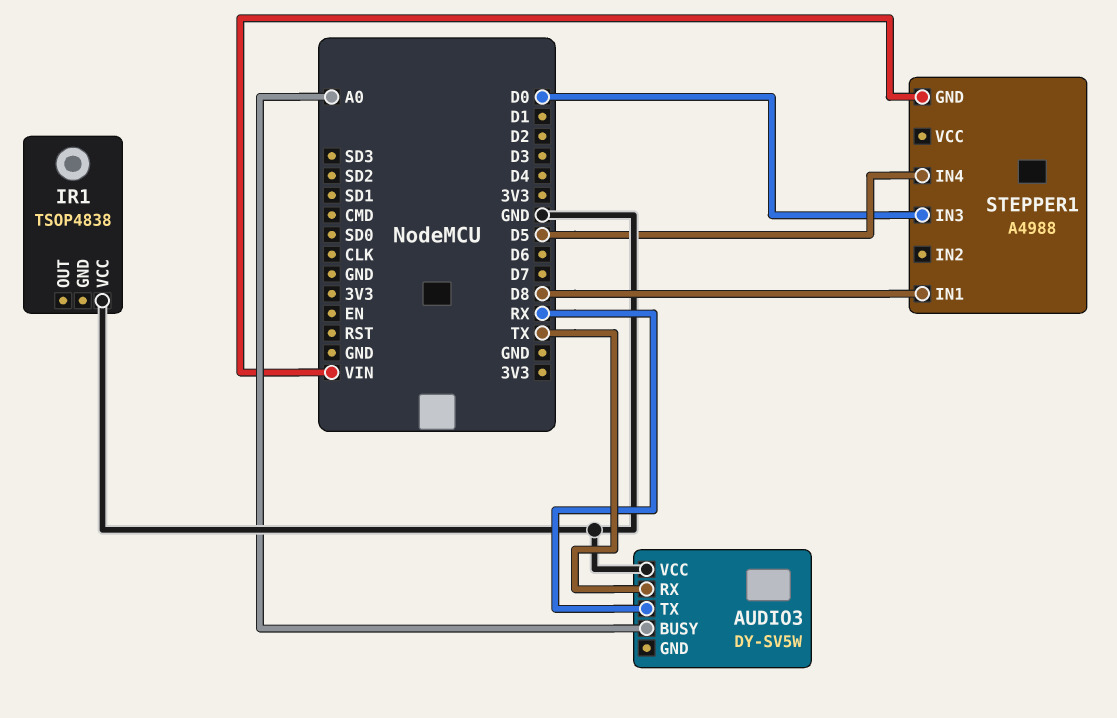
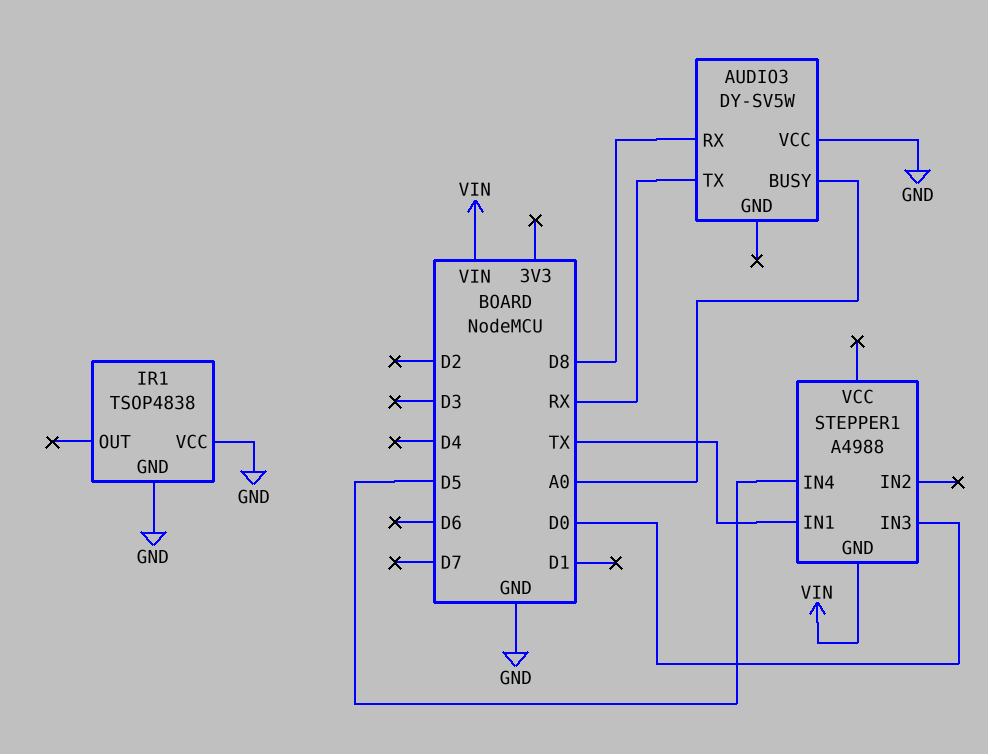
AUDIO3 pin RX: TX -> D8
IR1 pin GND: none -> GND
STEPPER1 pin IN1: D8 -> TX

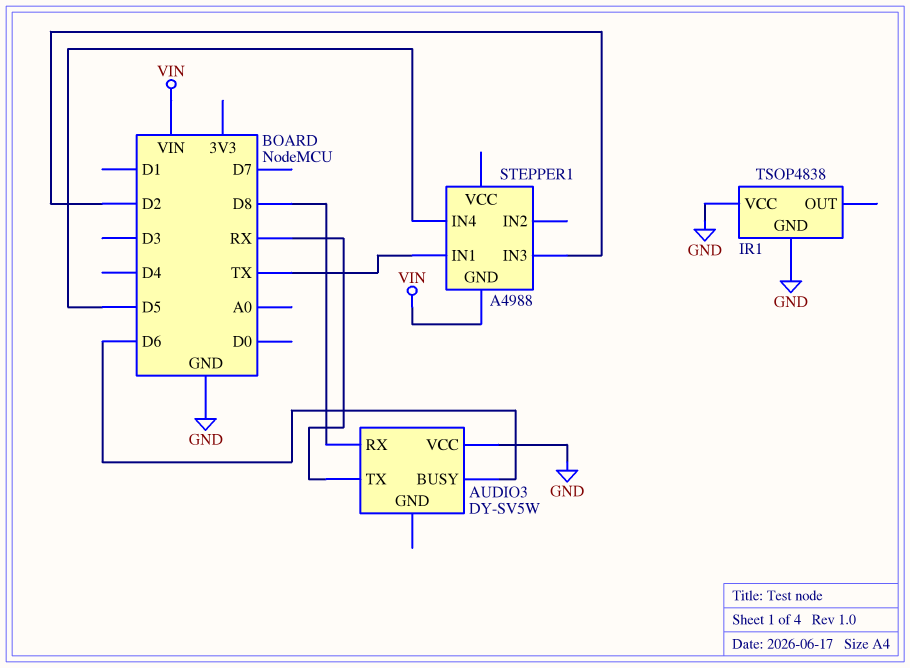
AUDIO3 pin BUSY: A0 -> D6
STEPPER1 pin IN3: D0 -> D2

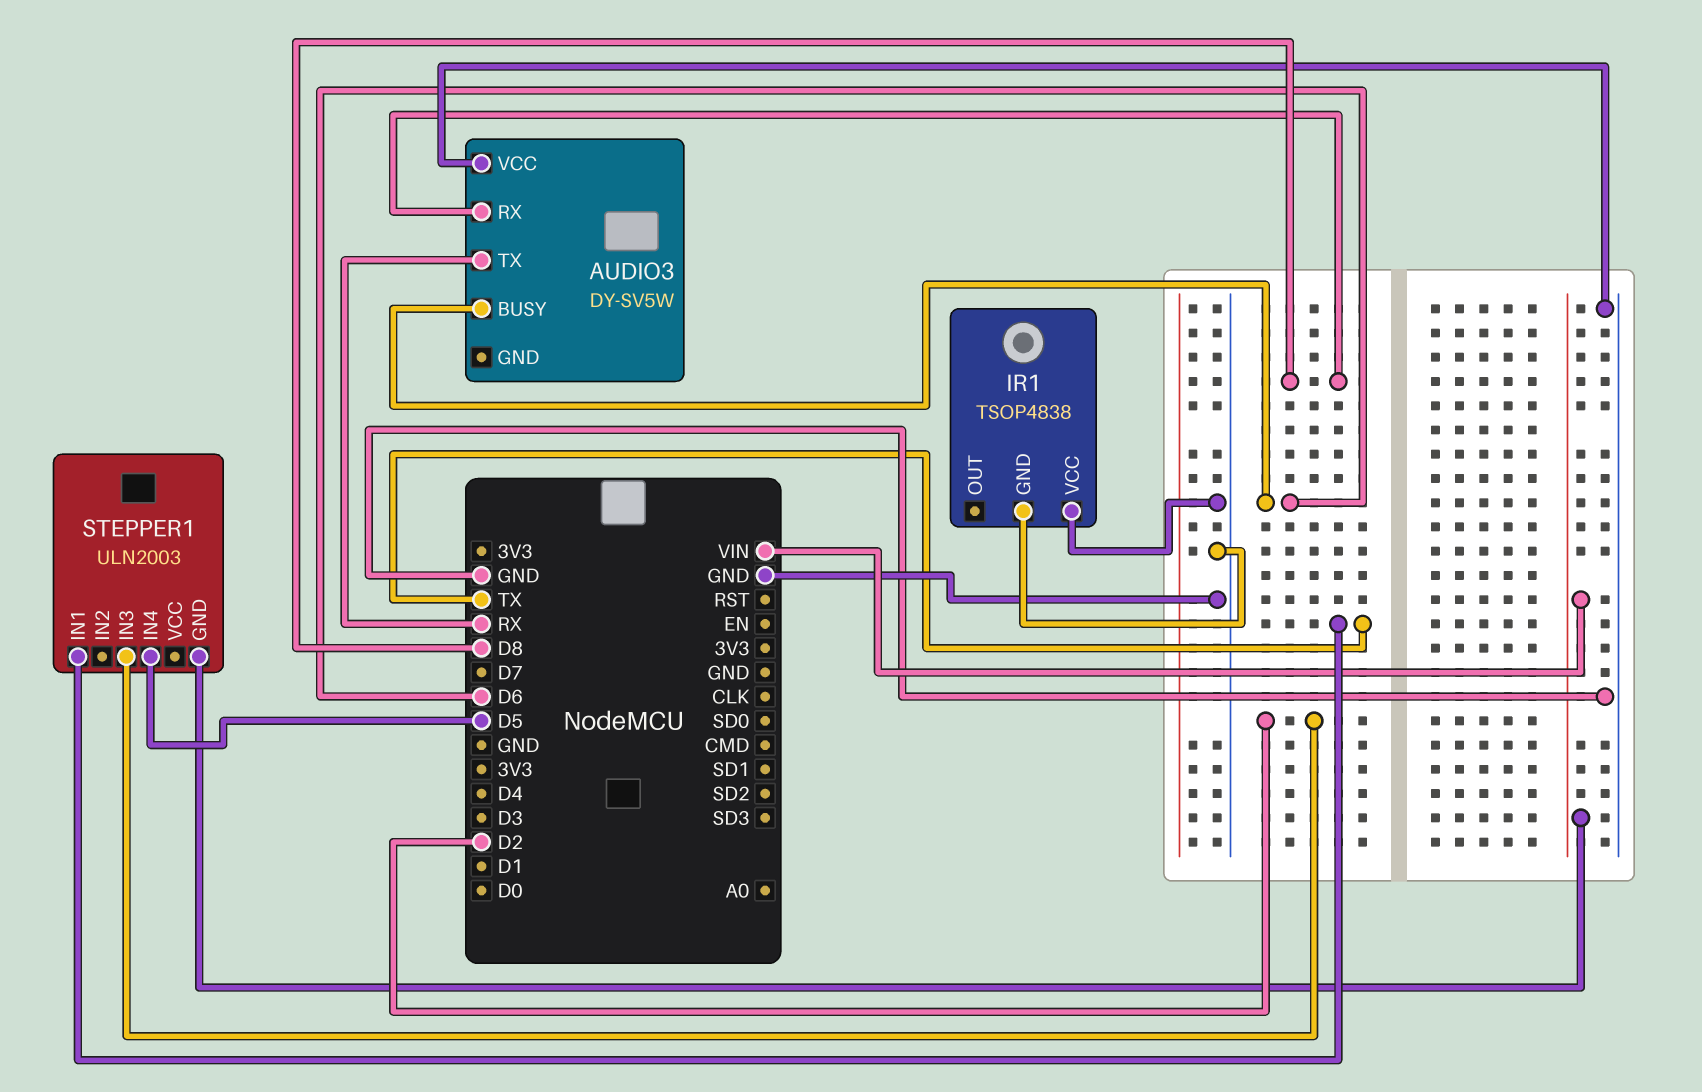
STEPPER1: A4988 -> ULN2003

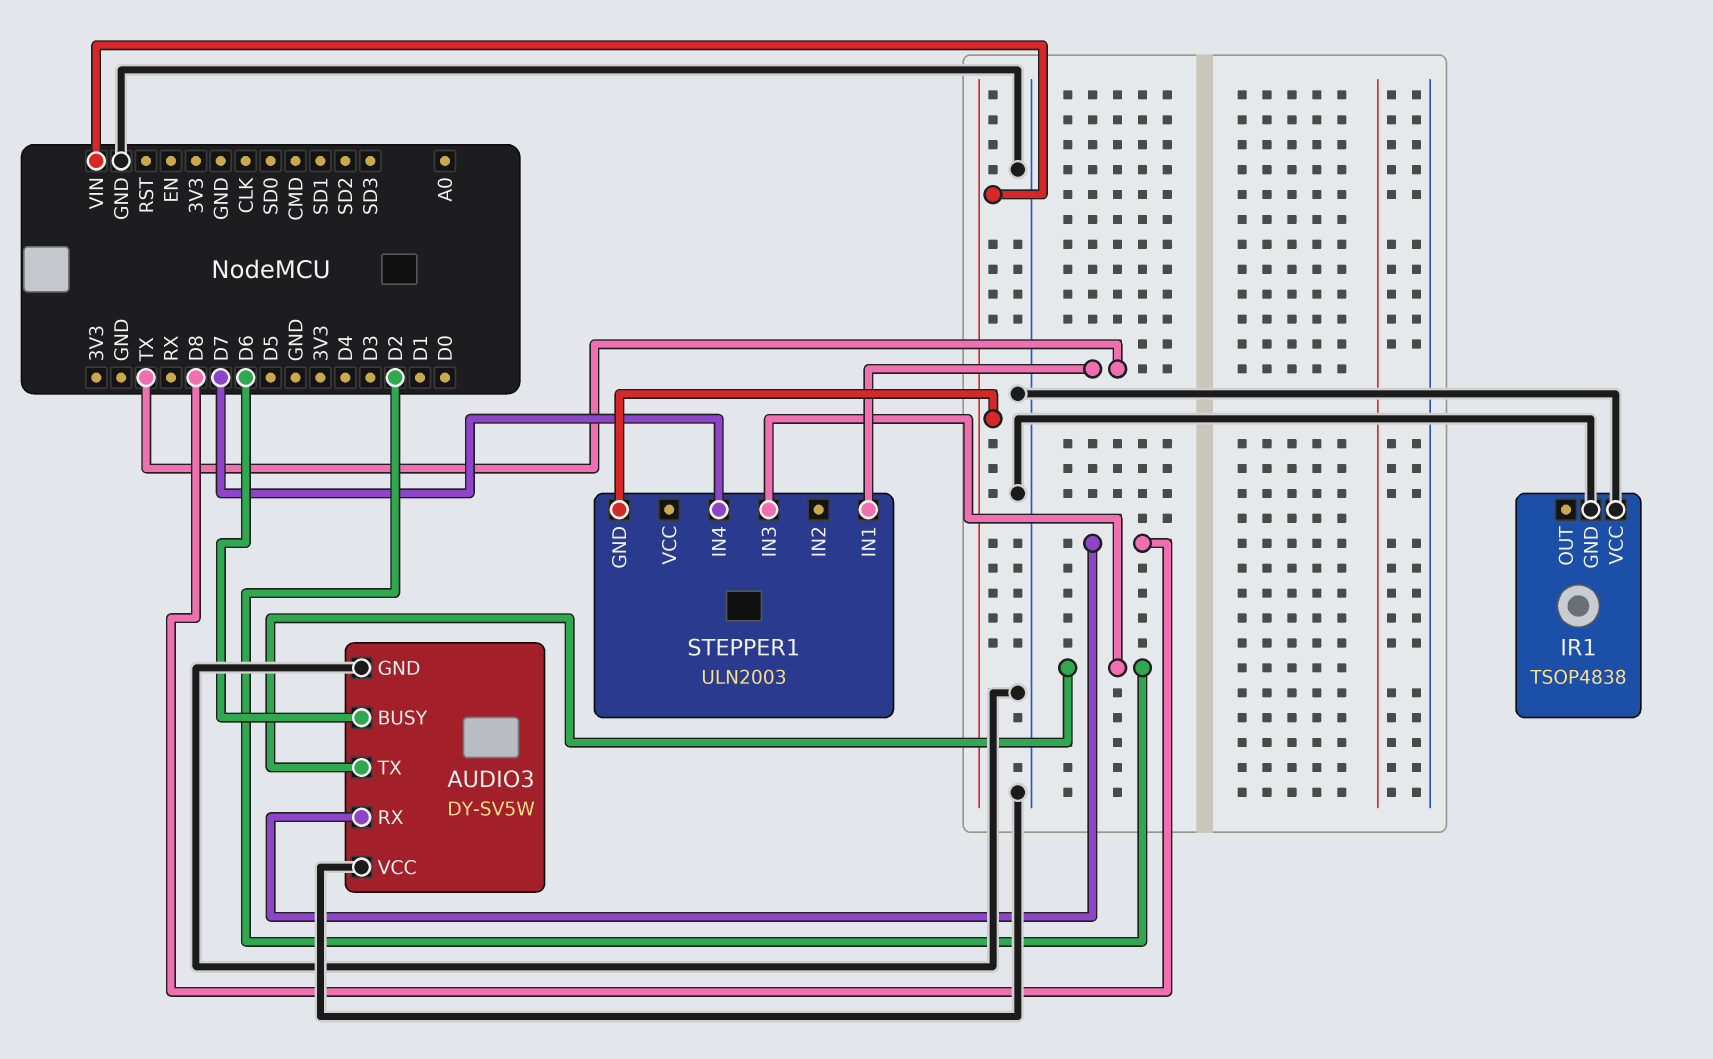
AUDIO3 pin GND: none -> GND
AUDIO3 pin TX: RX -> D2
STEPPER1 pin IN4: D5 -> D7

